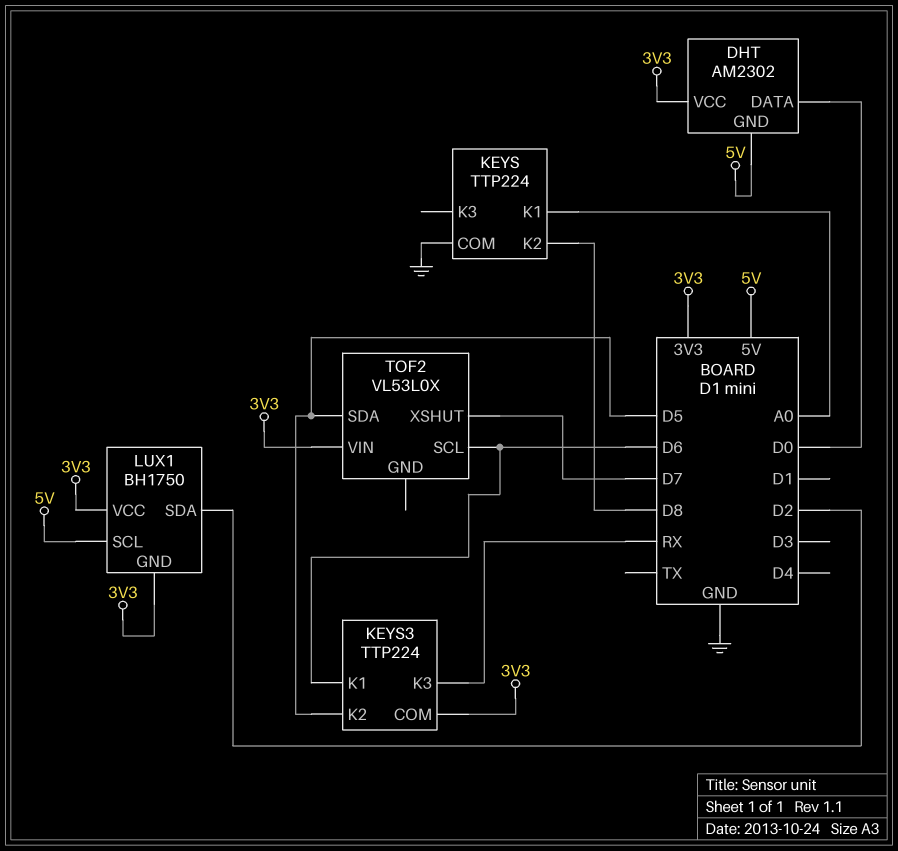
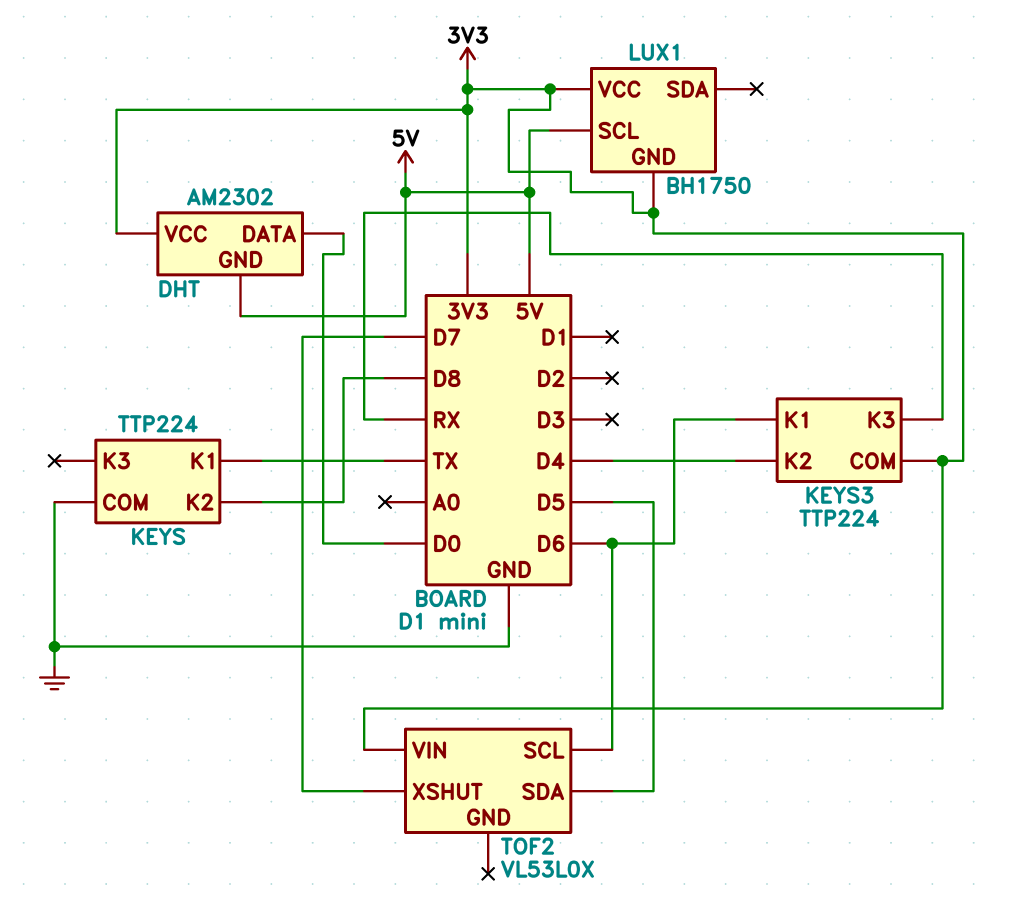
KEYS pin K1: A0 -> TX
KEYS3 pin K2: D5 -> D4
LUX1 pin SDA: D2 -> none

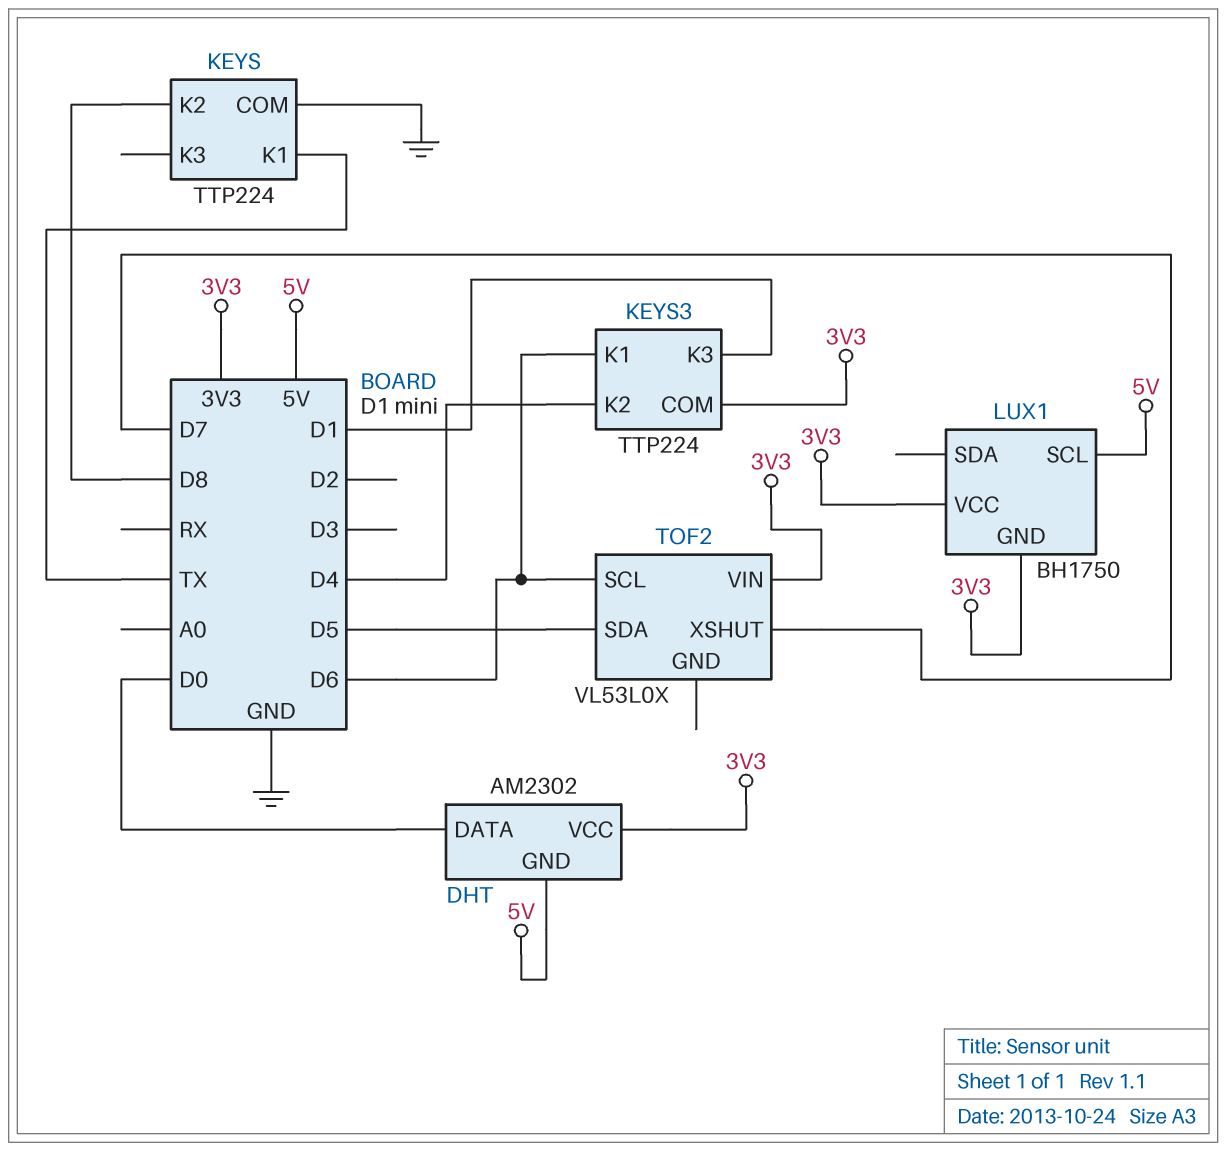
KEYS3 pin K3: RX -> D1

